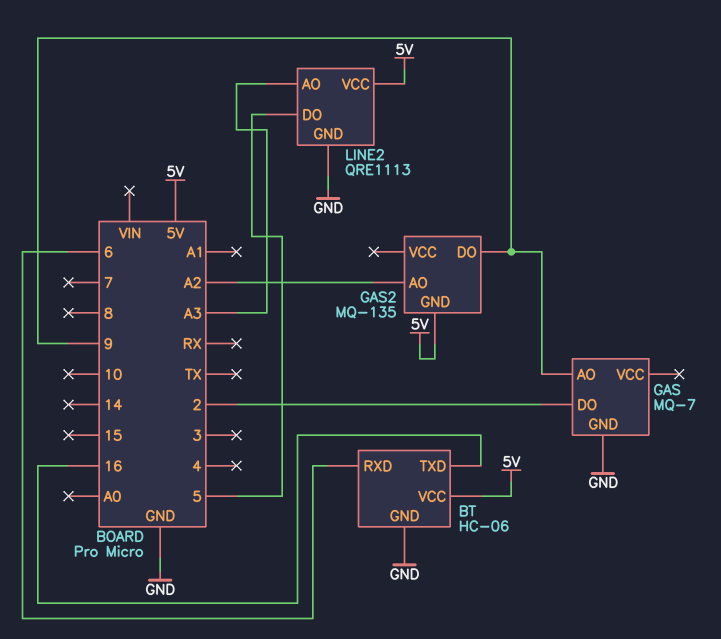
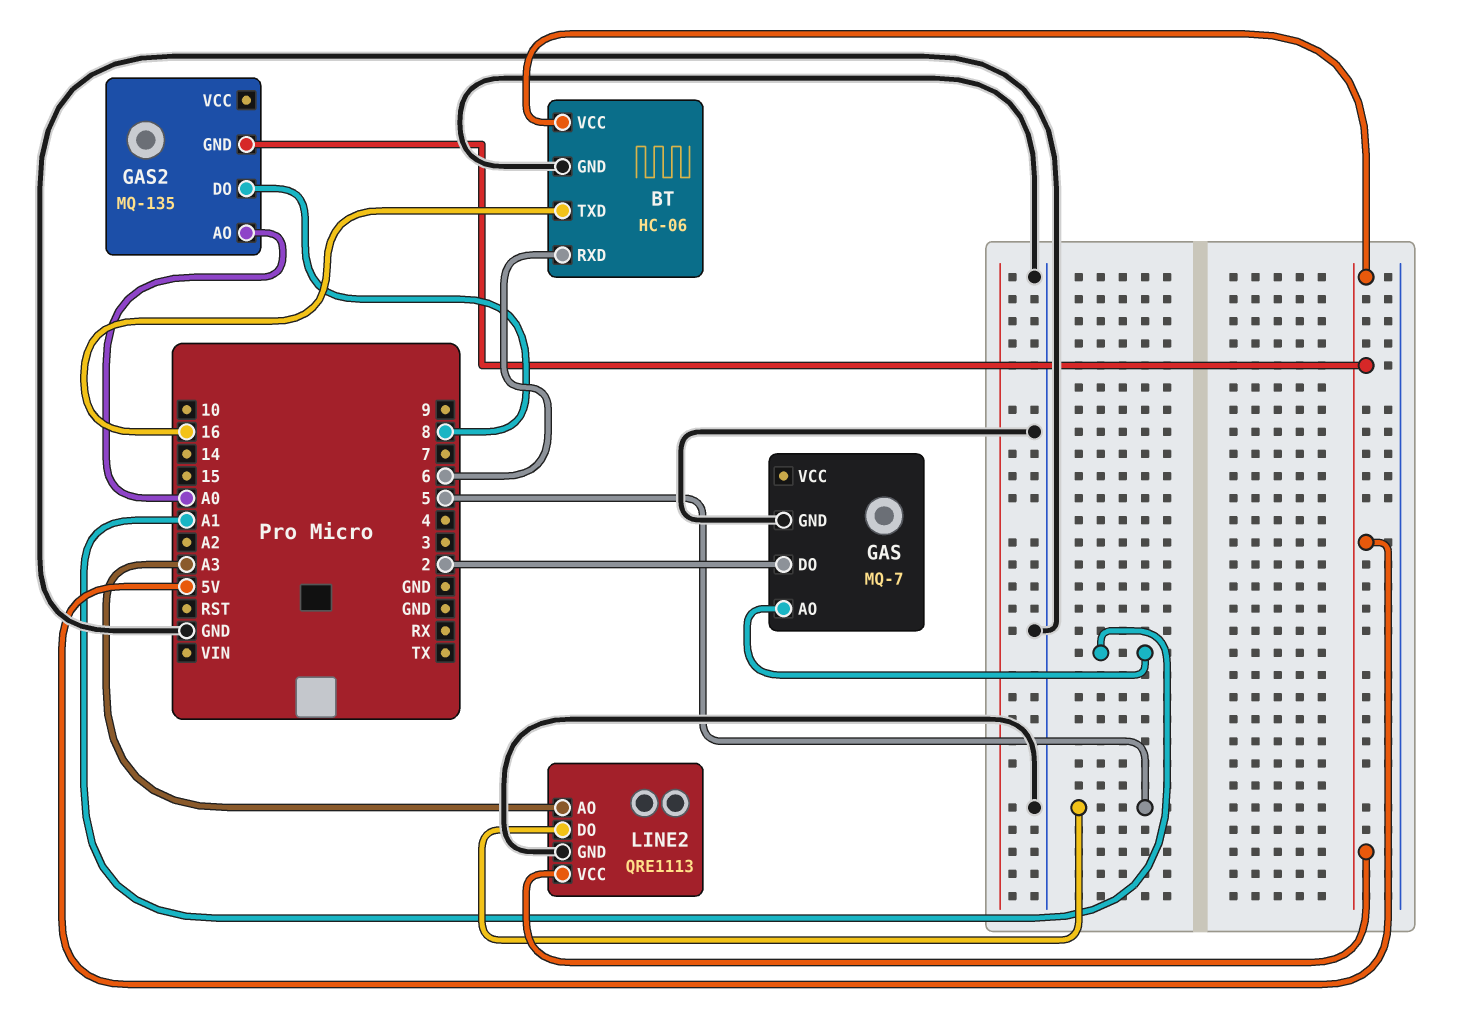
GAS pin AO: 9 -> A1
GAS2 pin AO: A2 -> A0
GAS2 pin DO: 9 -> 8

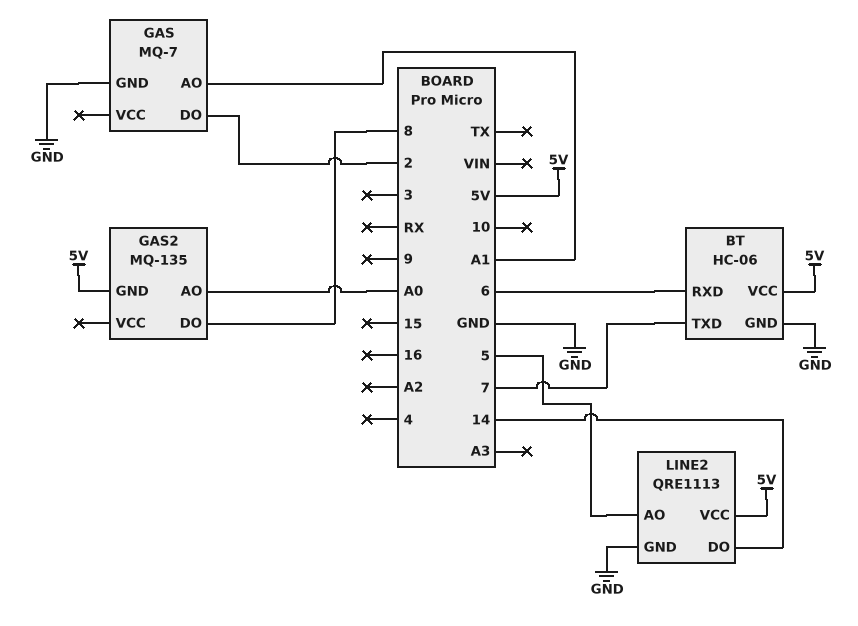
BT pin TXD: 16 -> 7
LINE2 pin AO: A3 -> 5
LINE2 pin DO: 5 -> 14

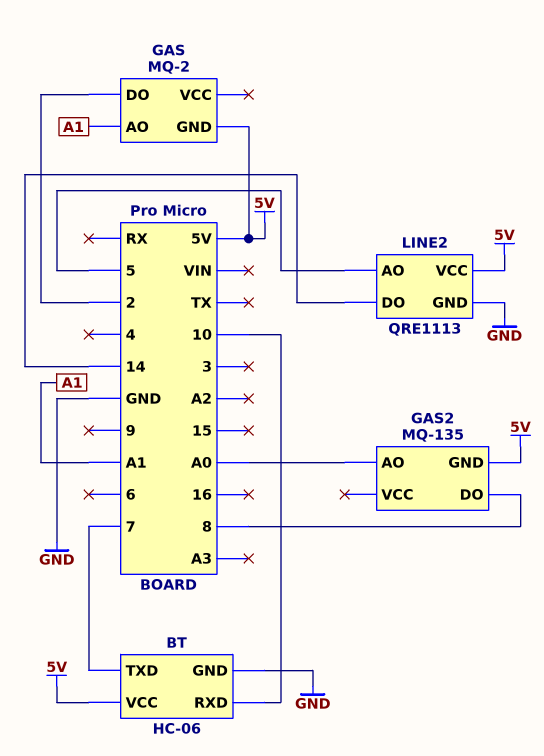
BT pin RXD: 6 -> 10
GAS: MQ-7 -> MQ-2
GAS pin GND: GND -> 5V

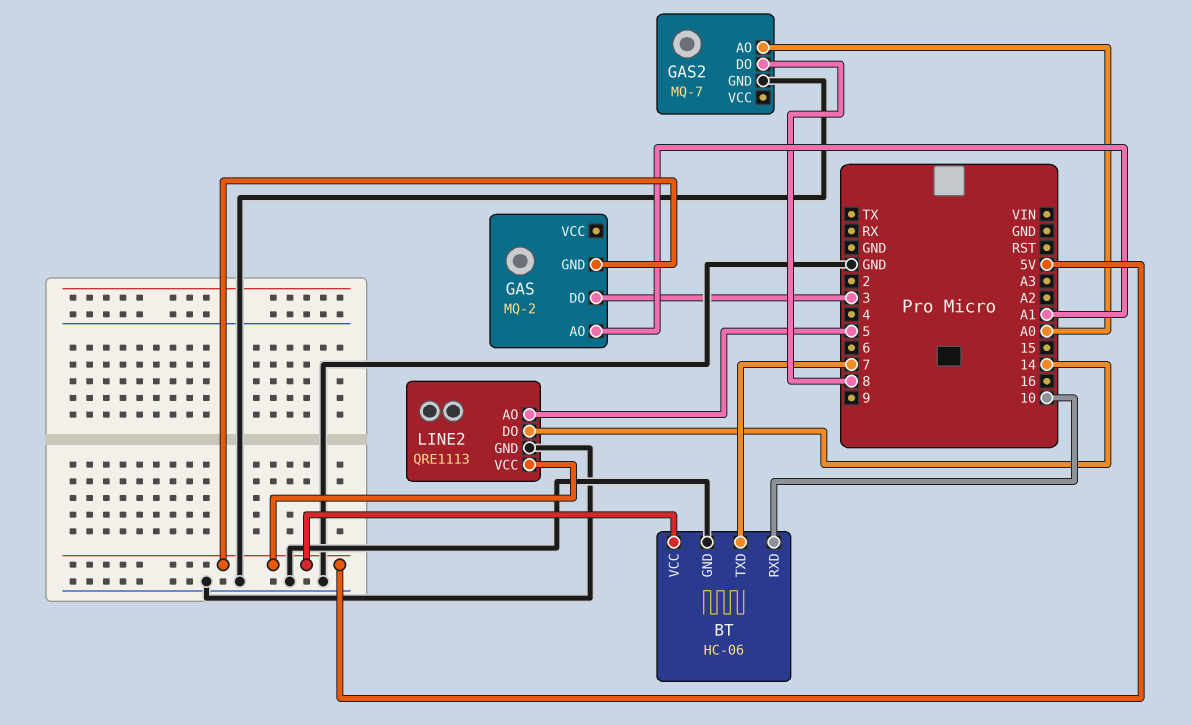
GAS pin DO: 2 -> 3
GAS2: MQ-135 -> MQ-7
GAS2 pin GND: 5V -> GND

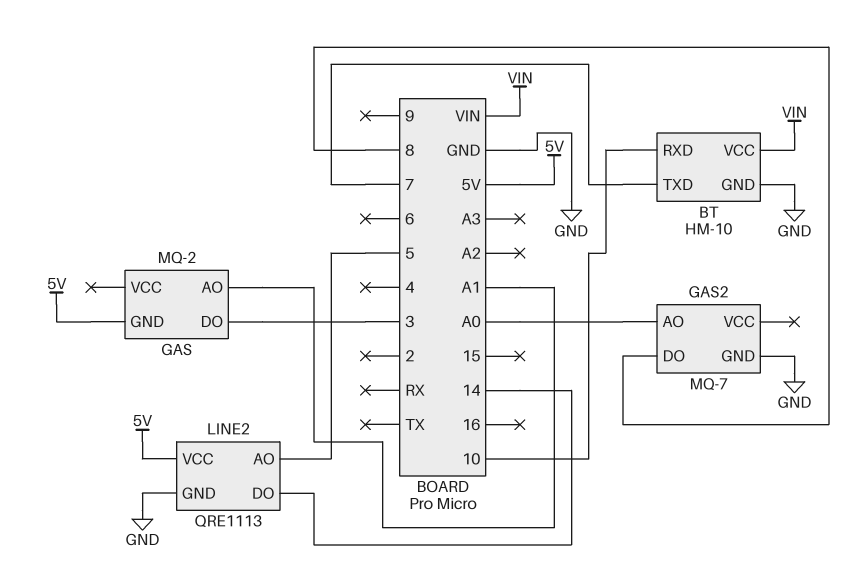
BT: HC-06 -> HM-10
BT pin VCC: 5V -> VIN

